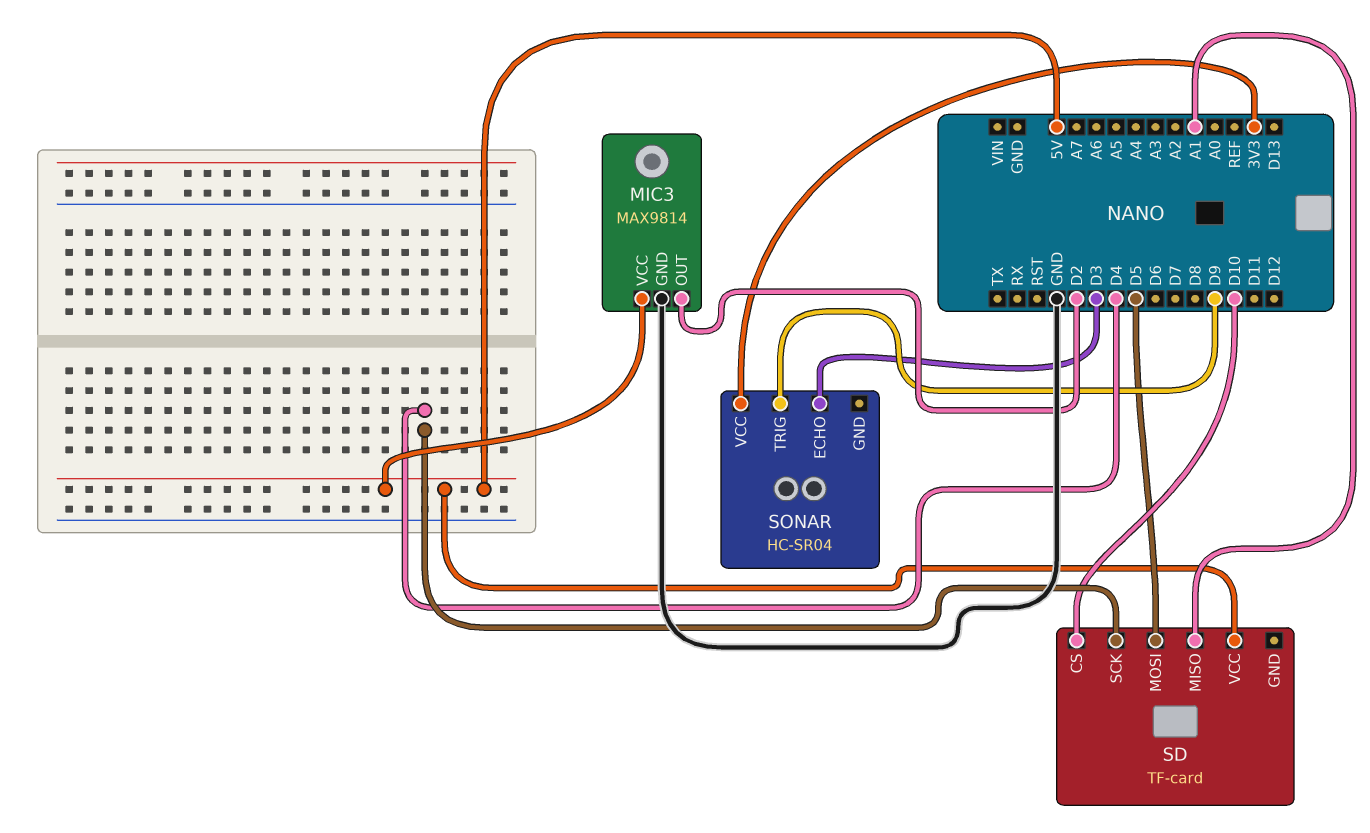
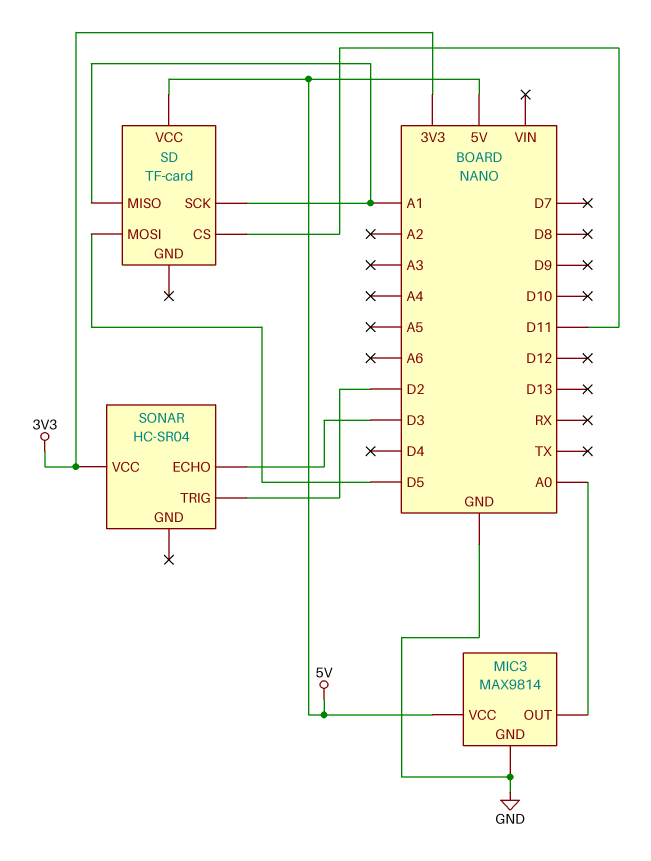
MIC3 pin OUT: D2 -> A0
SD pin CS: D10 -> D11
SD pin SCK: D4 -> A1
SONAR pin TRIG: D9 -> D2

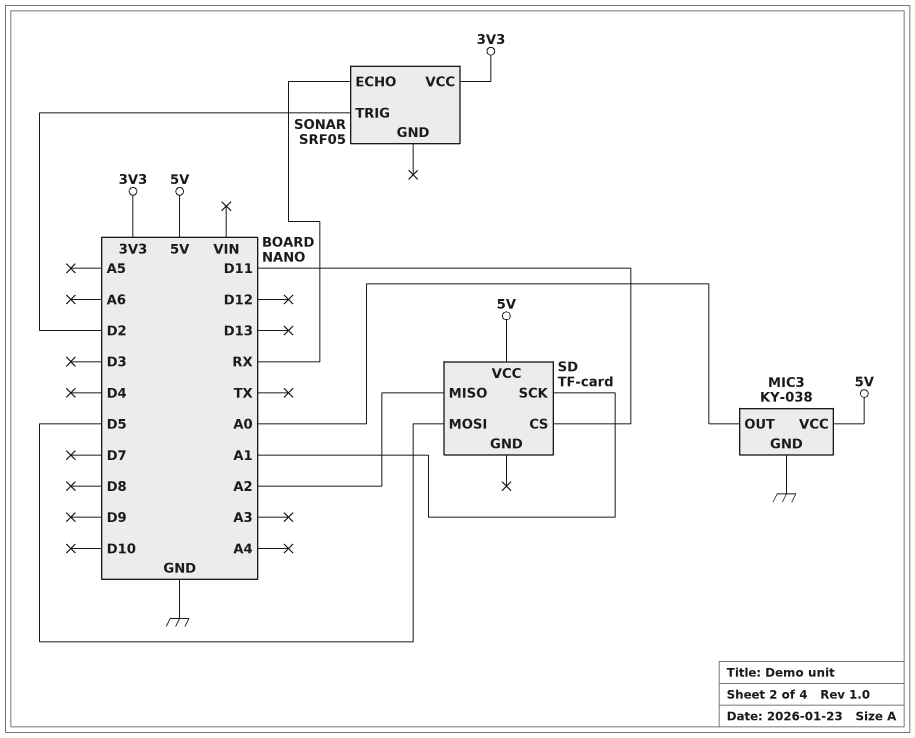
MIC3: MAX9814 -> KY-038
SD pin MISO: A1 -> A2
SONAR: HC-SR04 -> SRF05
SONAR pin ECHO: D3 -> RX

